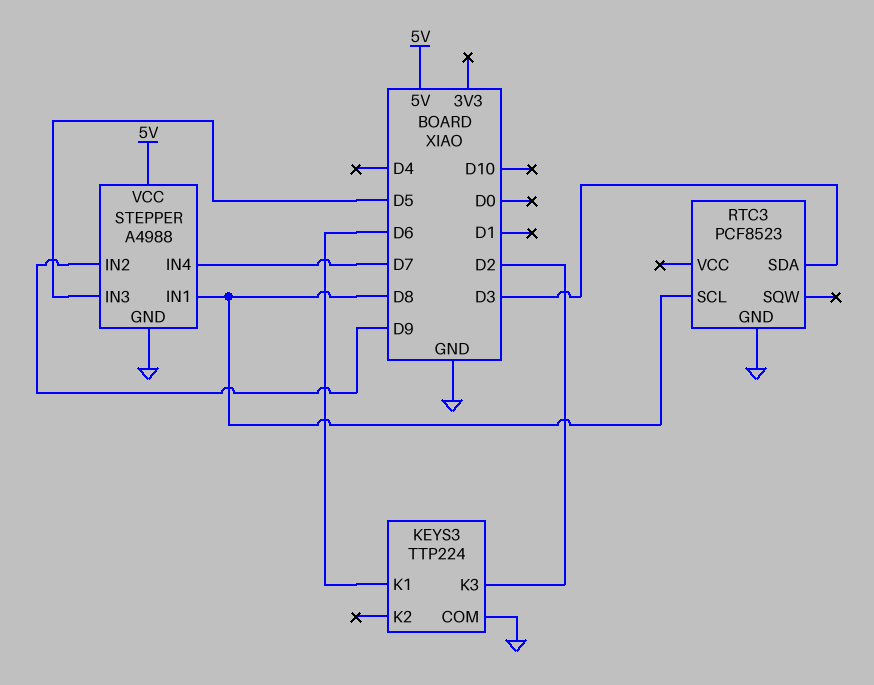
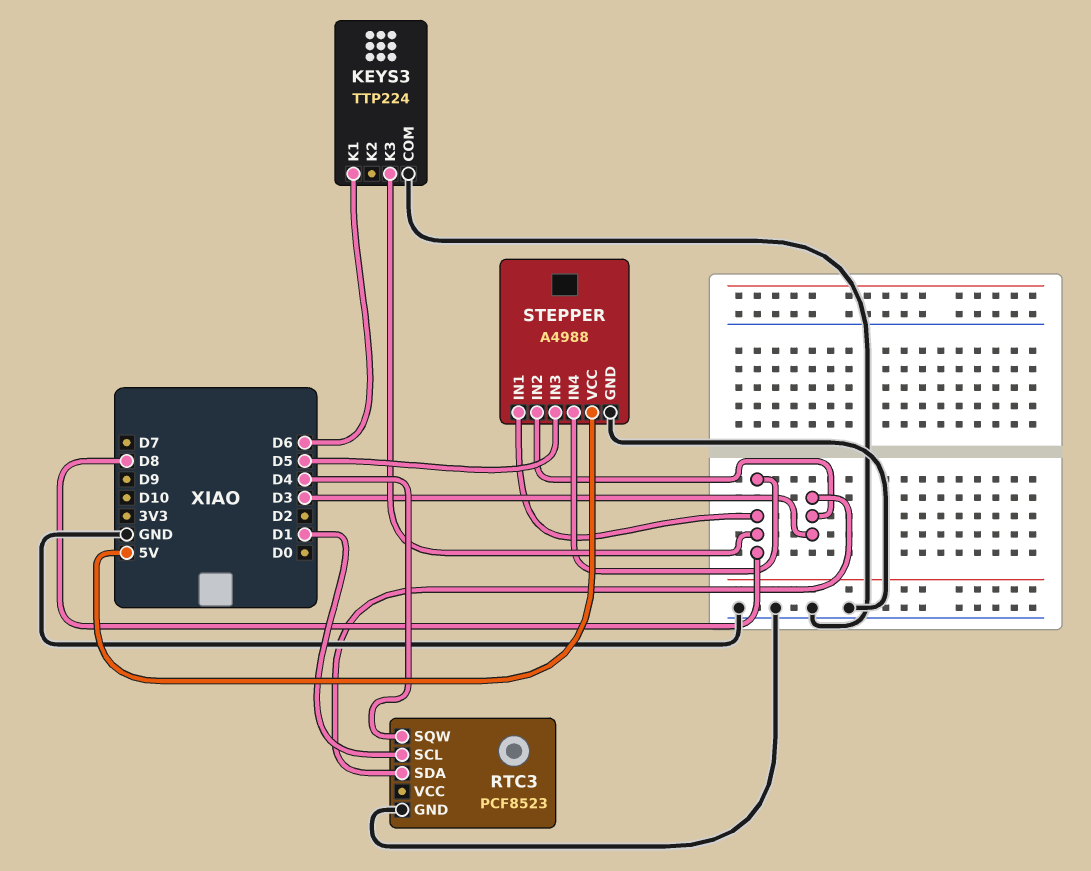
KEYS3 pin K3: D2 -> D8
RTC3 pin SCL: D8 -> D1
RTC3 pin SQW: none -> D4
STEPPER pin IN2: D9 -> D3
STEPPER pin IN4: D7 -> D8

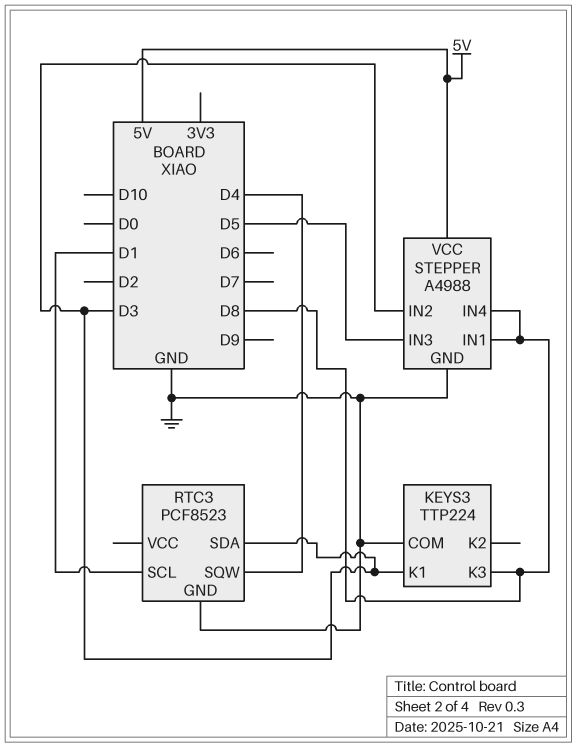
KEYS3 pin K1: D6 -> D3

